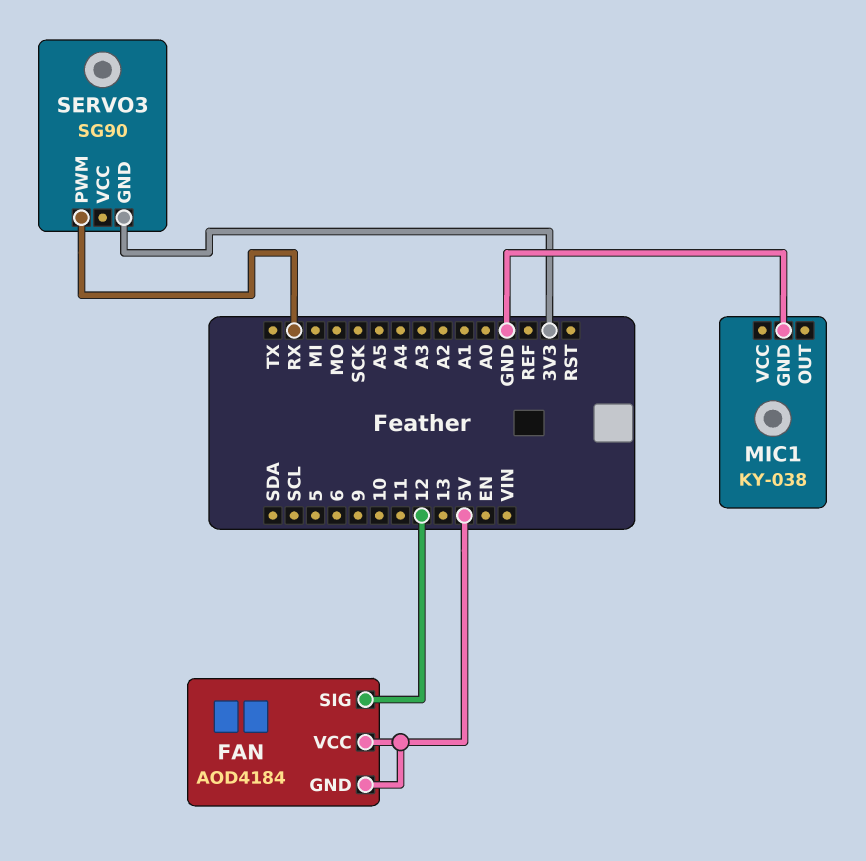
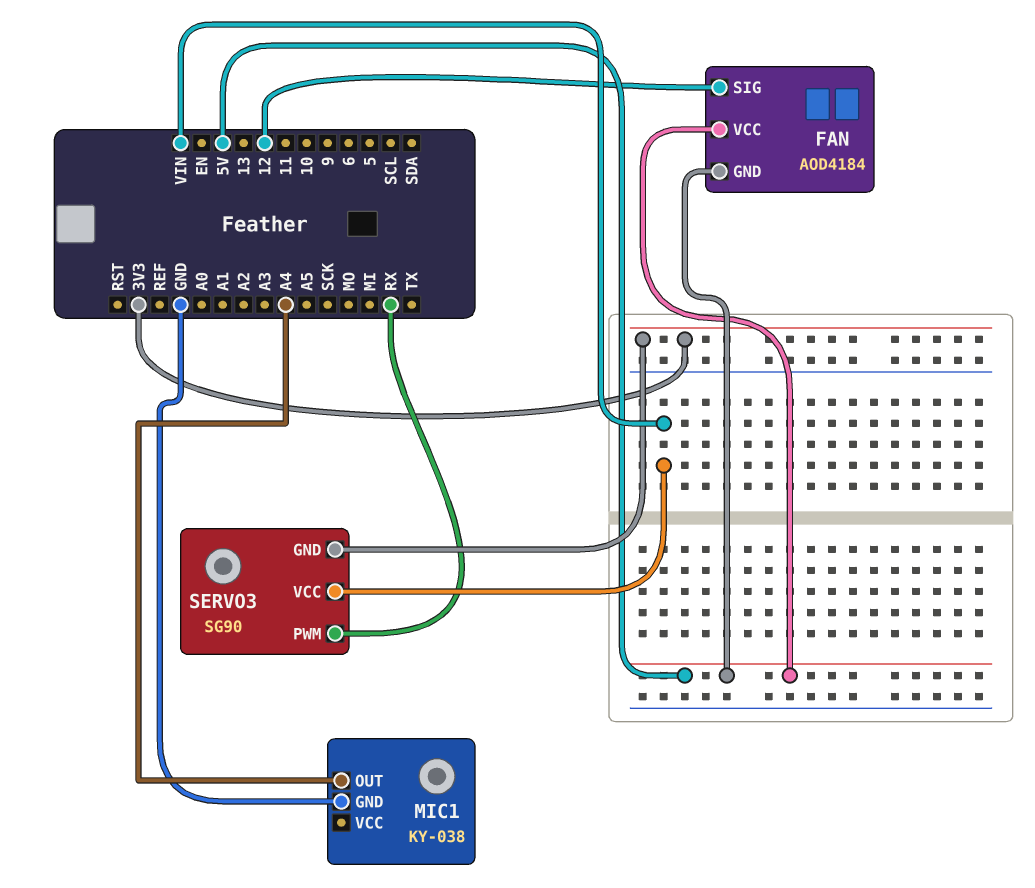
MIC1 pin OUT: none -> A4
SERVO3 pin VCC: none -> VIN

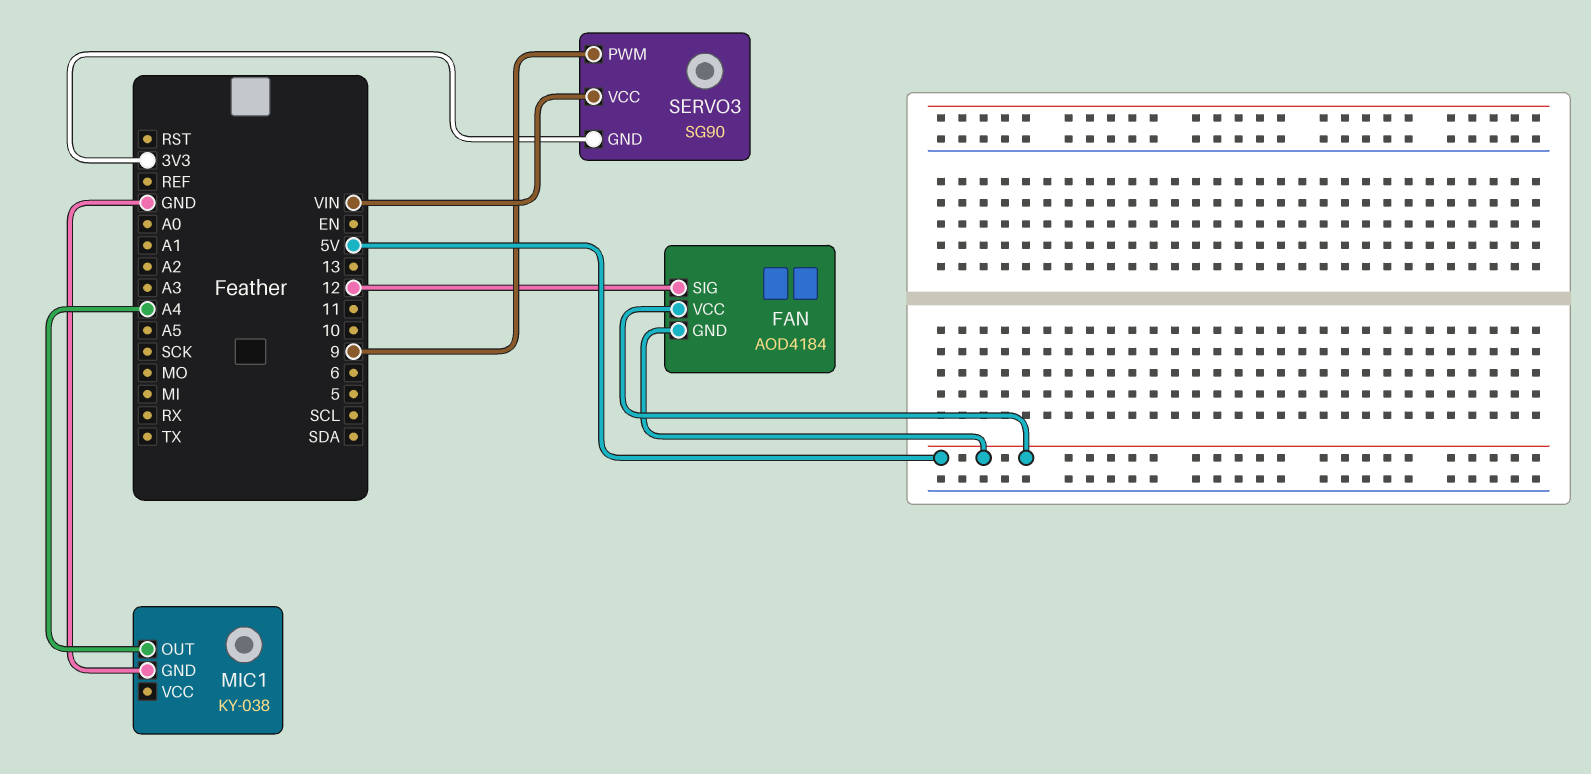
SERVO3 pin PWM: RX -> 9

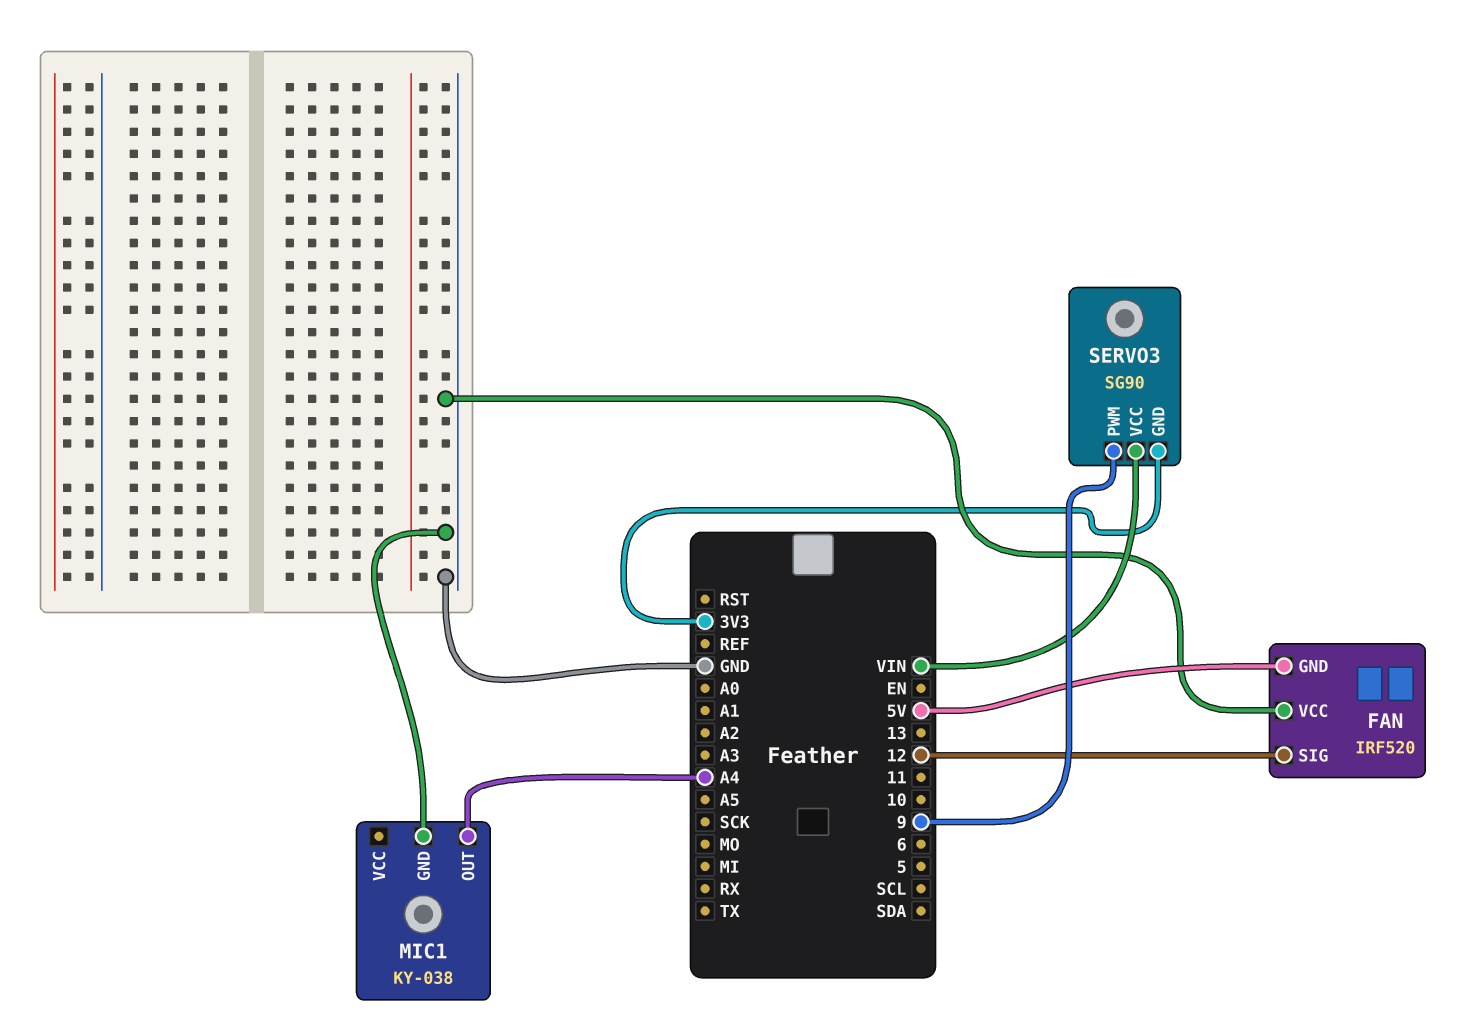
FAN: AOD4184 -> IRF520
FAN pin VCC: 5V -> GND

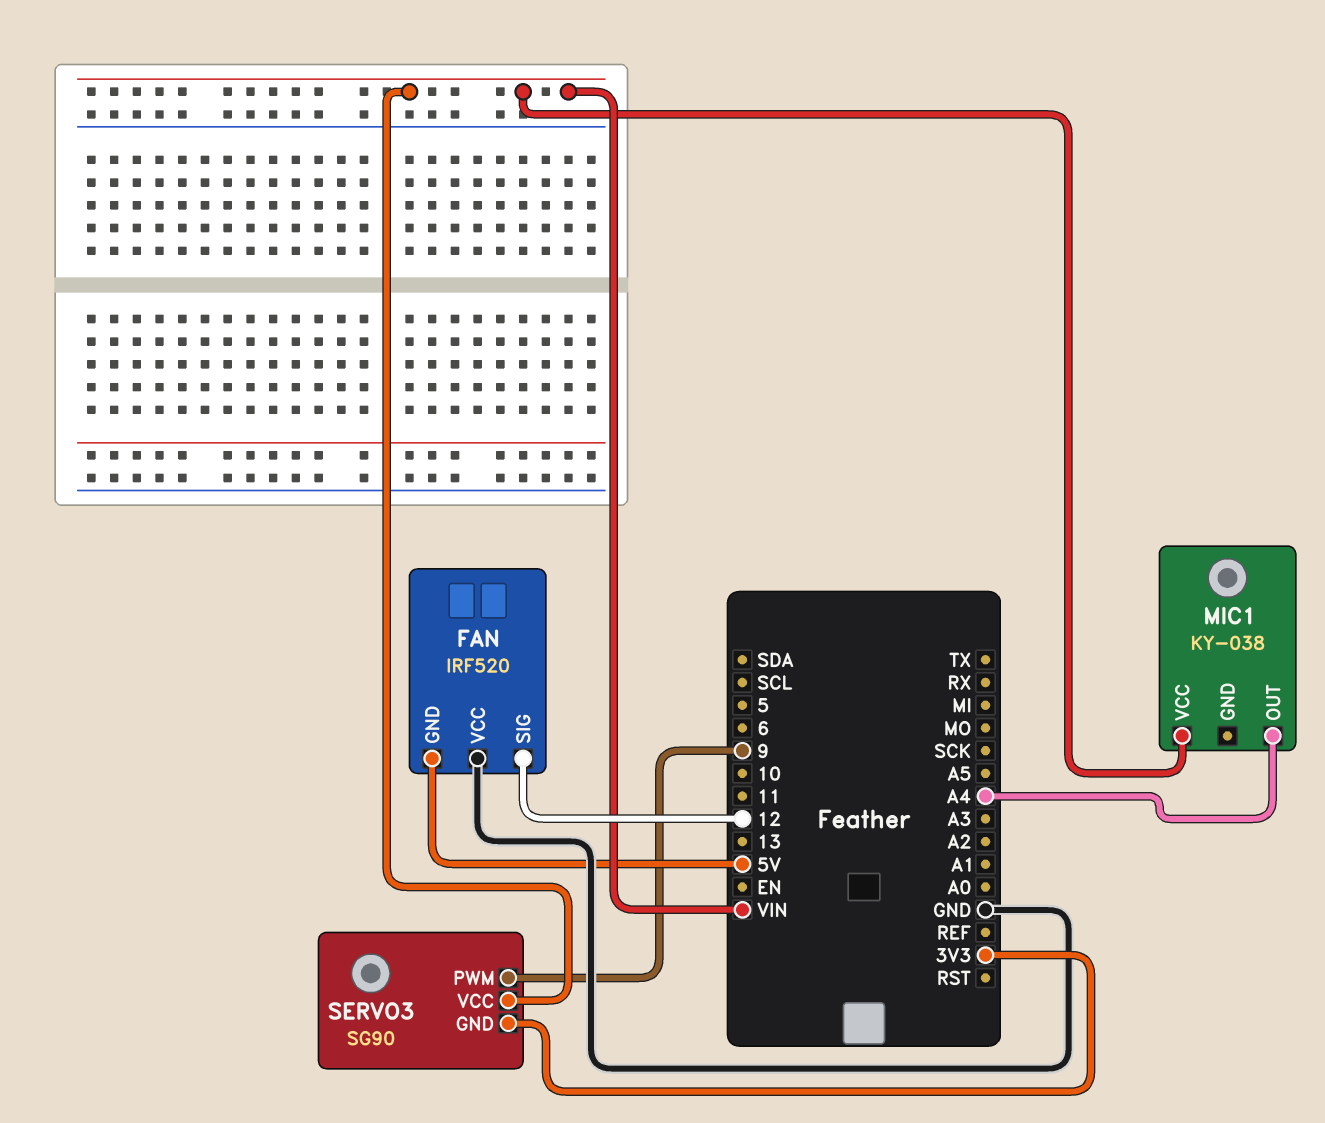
MIC1 pin GND: GND -> none
MIC1 pin VCC: none -> VIN

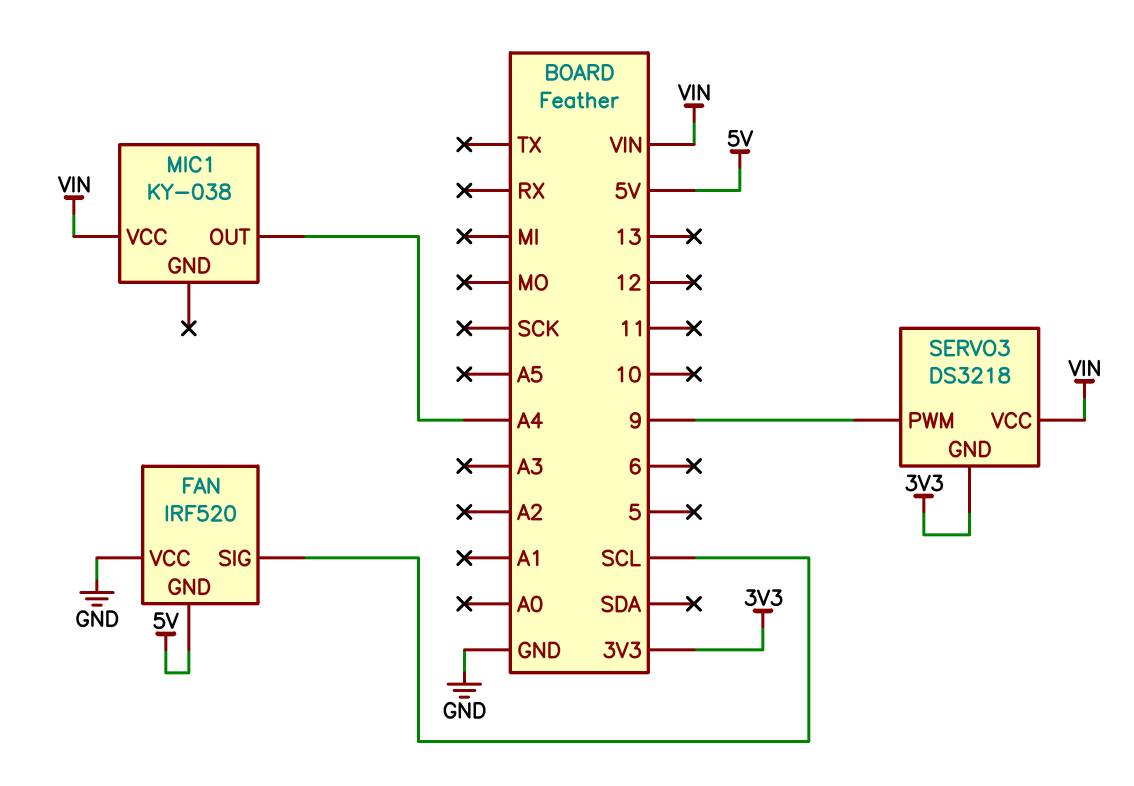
FAN pin SIG: 12 -> SCL
SERVO3: SG90 -> DS3218

